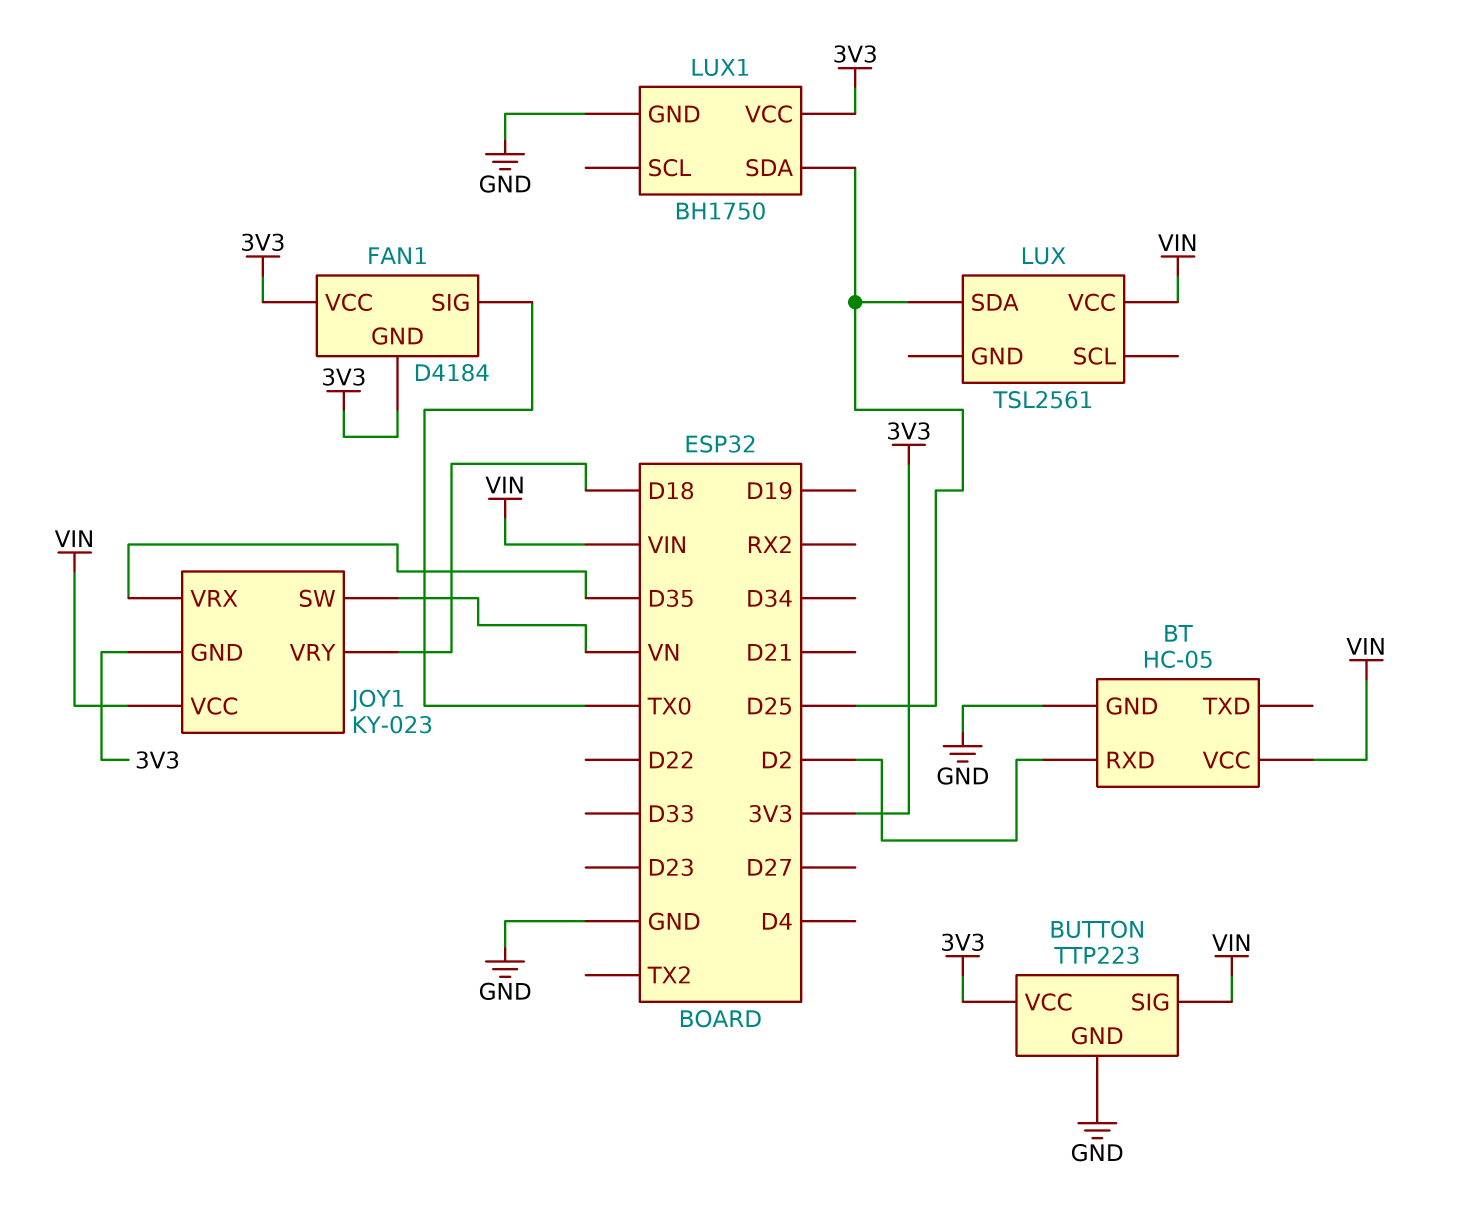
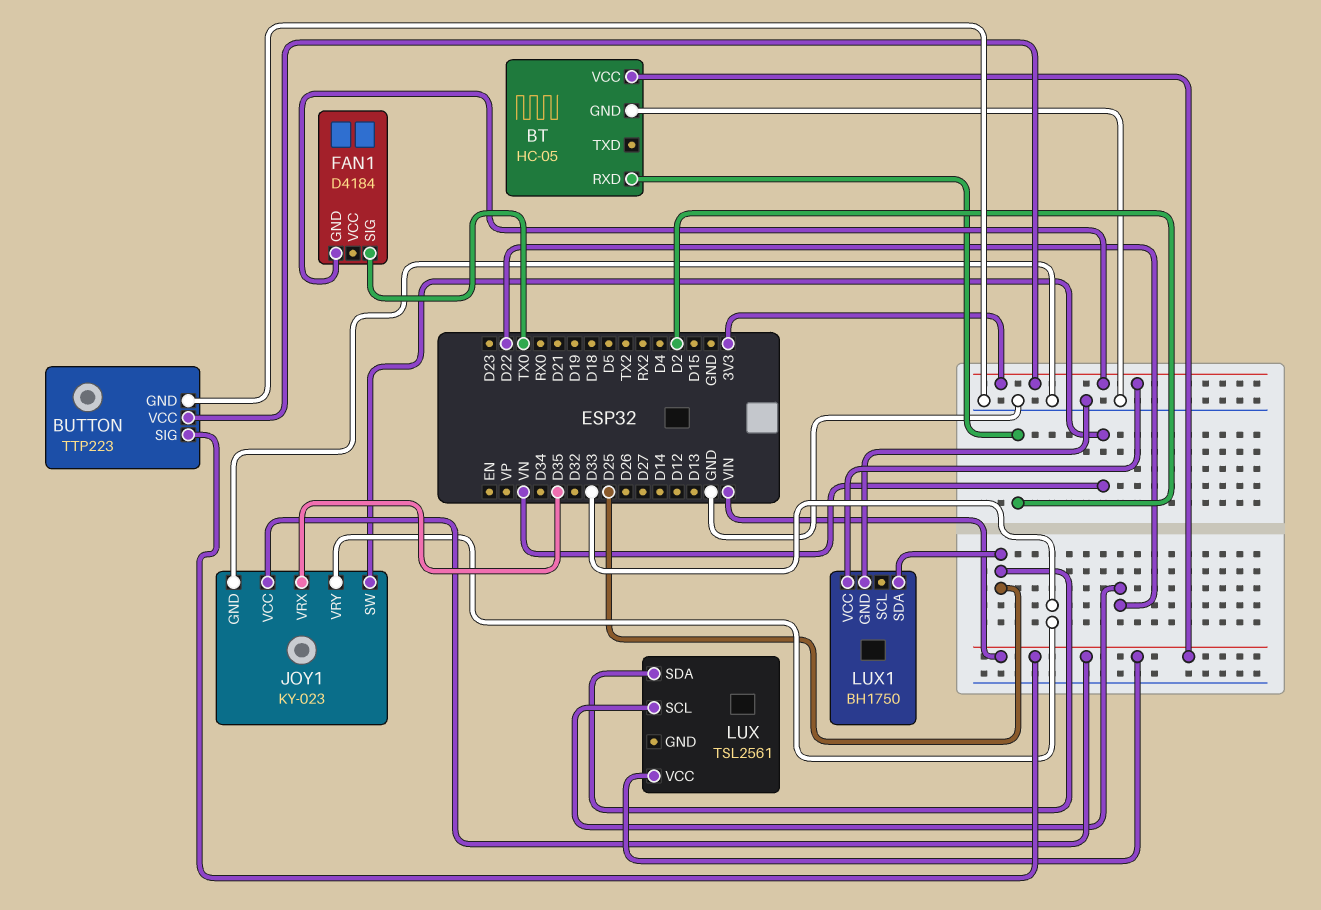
FAN1 pin VCC: 3V3 -> none
JOY1 pin GND: 3V3 -> GND
JOY1 pin VRY: D18 -> D33
LUX pin SCL: none -> D22

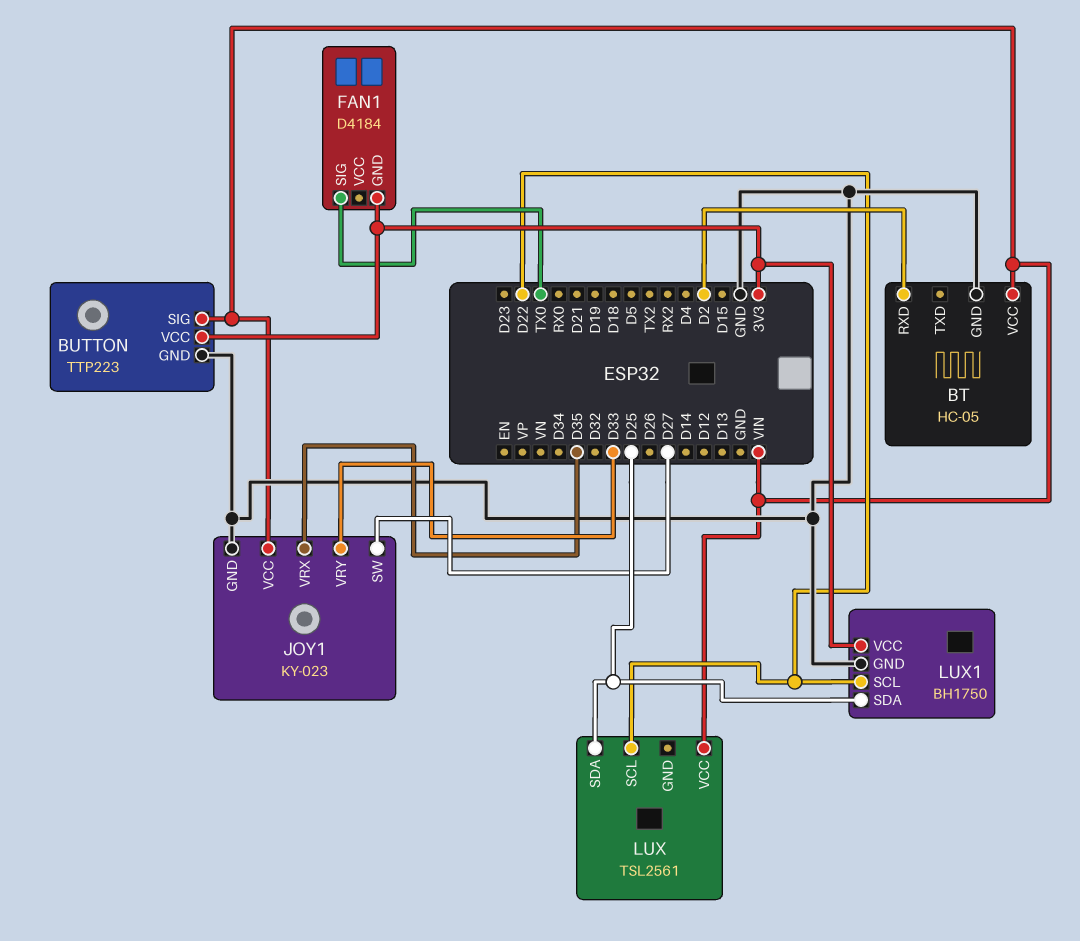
JOY1 pin SW: VN -> D27
LUX1 pin SCL: none -> D22

